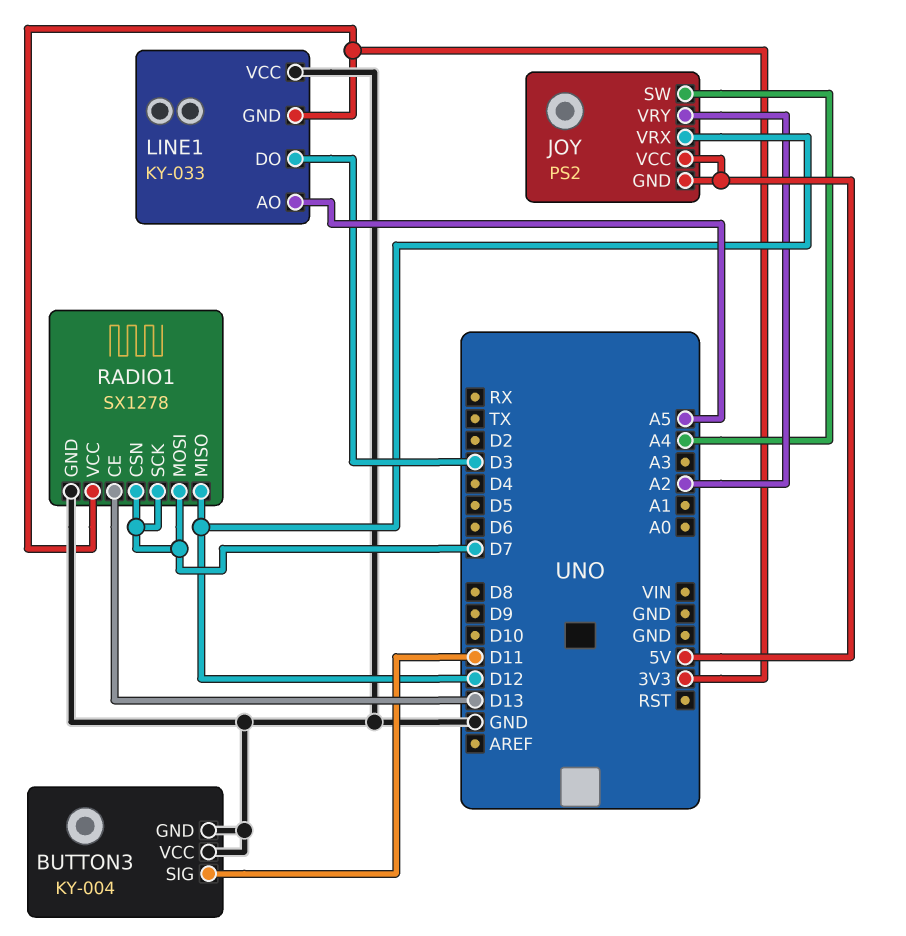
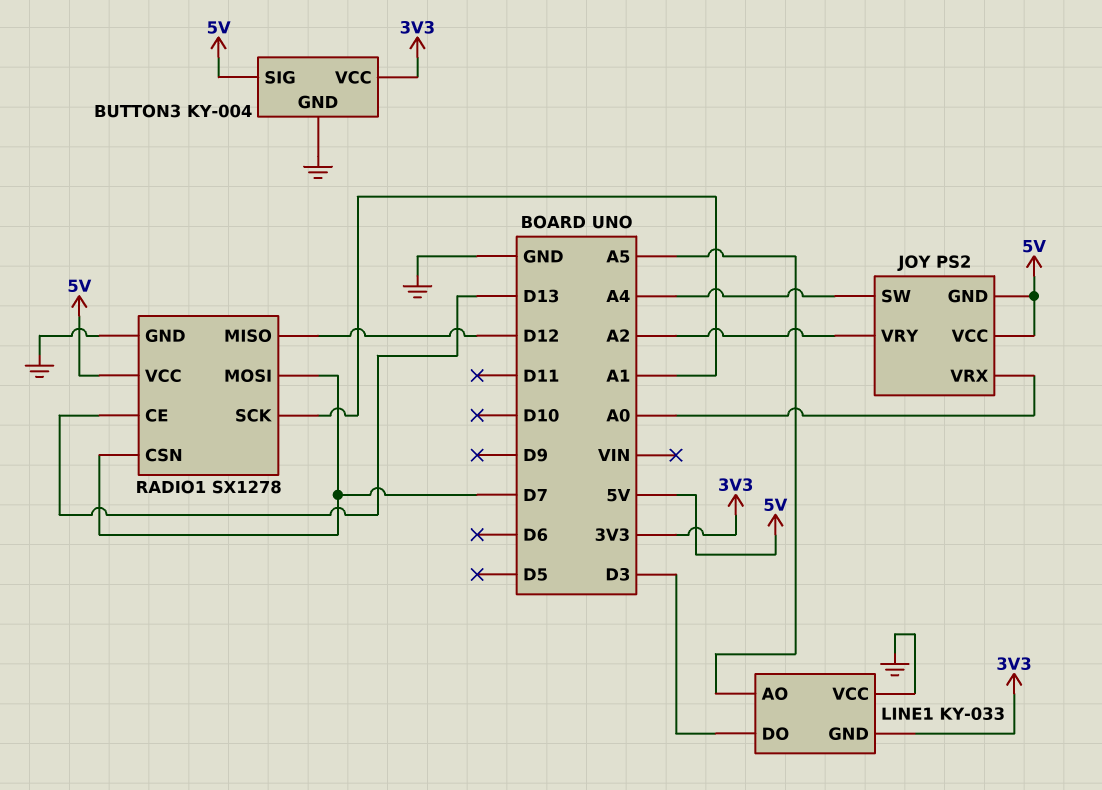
BUTTON3 pin SIG: D11 -> 5V
BUTTON3 pin VCC: GND -> 3V3
JOY pin VRX: D12 -> A0
RADIO1 pin SCK: D7 -> A1
RADIO1 pin VCC: 3V3 -> 5V

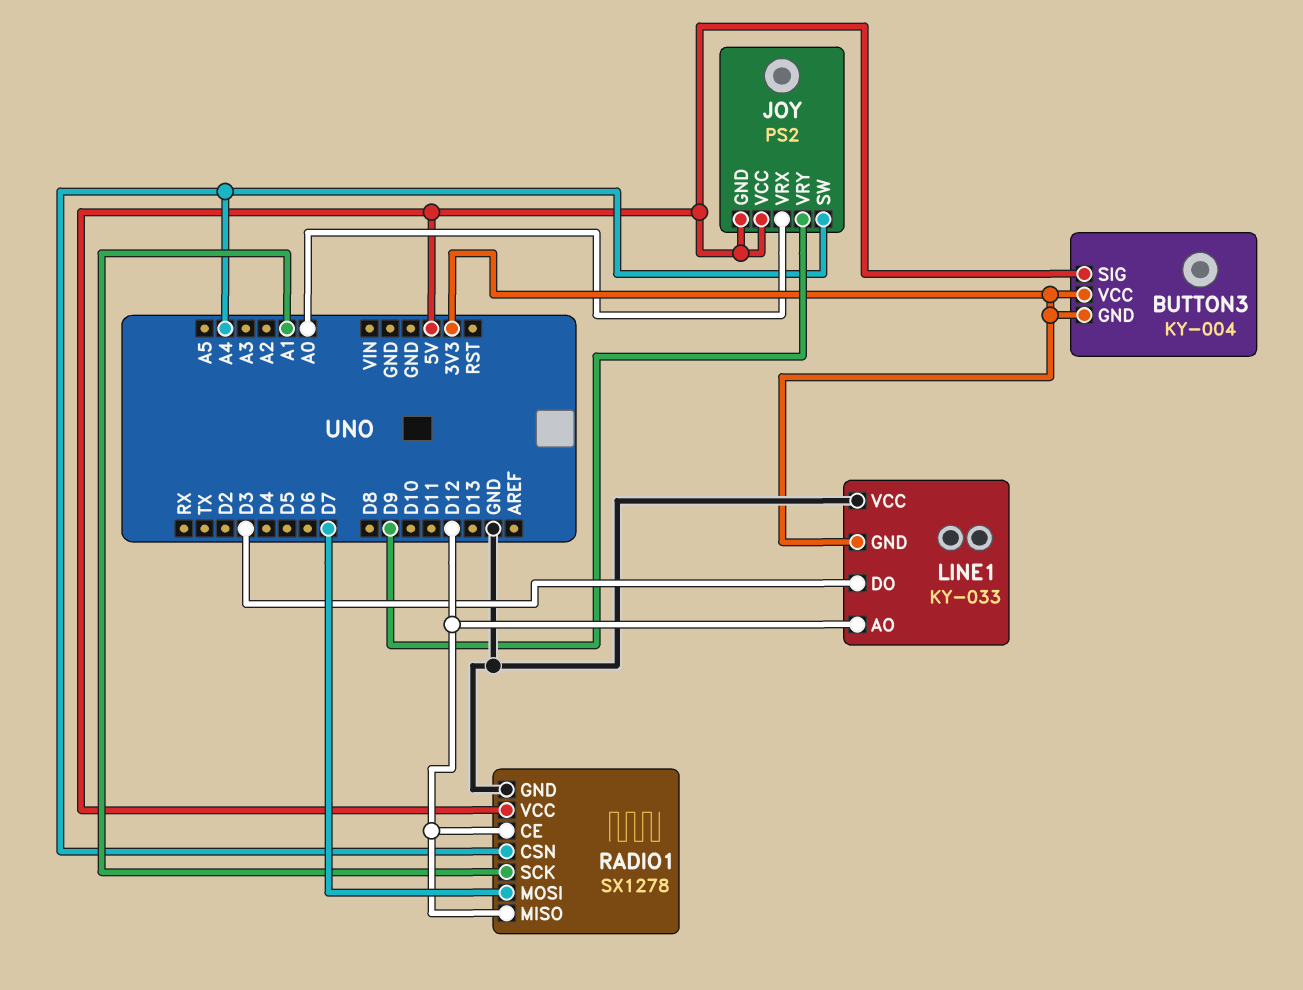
BUTTON3 pin GND: GND -> 3V3
JOY pin VRY: A2 -> D9
LINE1 pin AO: A5 -> D12
RADIO1 pin CE: D13 -> D12
RADIO1 pin CSN: D7 -> A4

